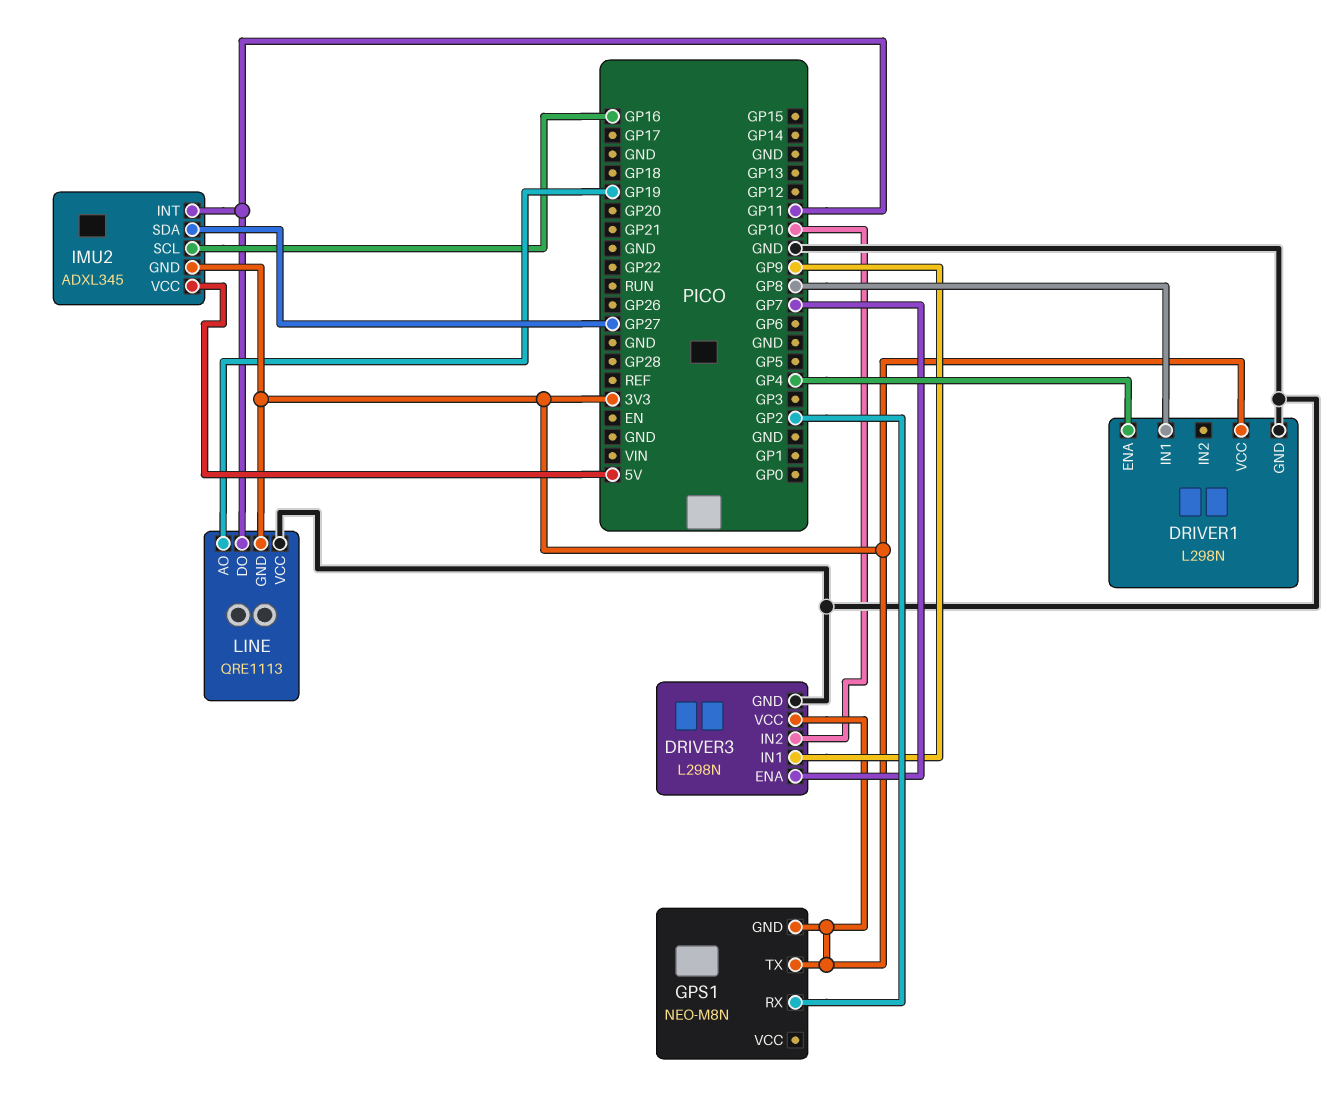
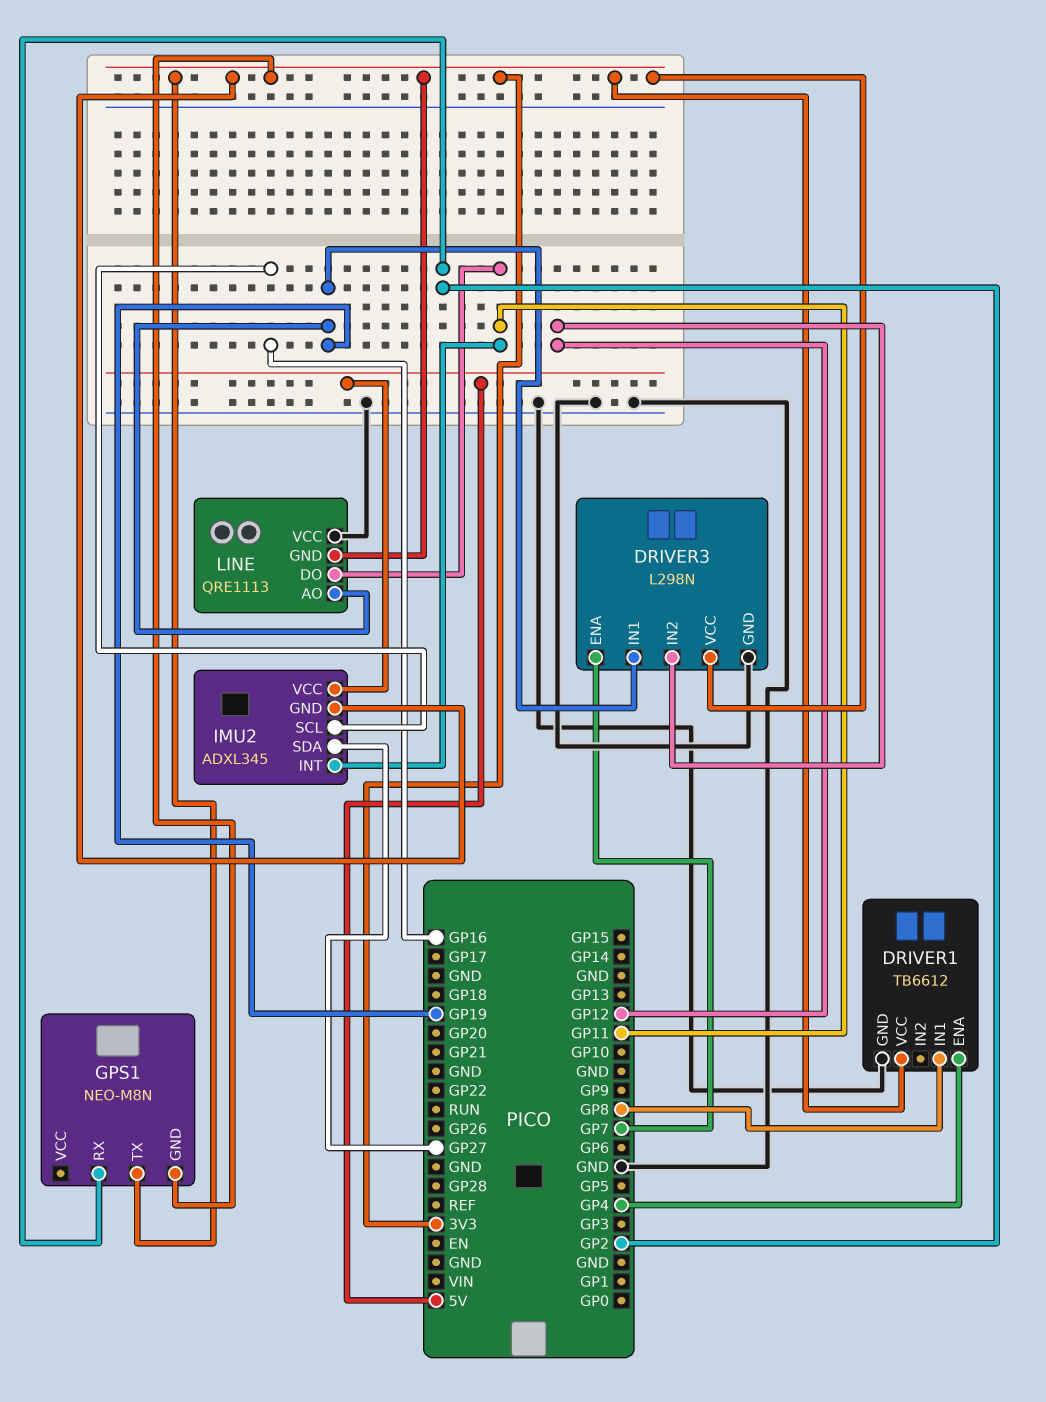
DRIVER1: L298N -> TB6612
DRIVER3 pin IN1: GP9 -> GP19
DRIVER3 pin IN2: GP10 -> GP12

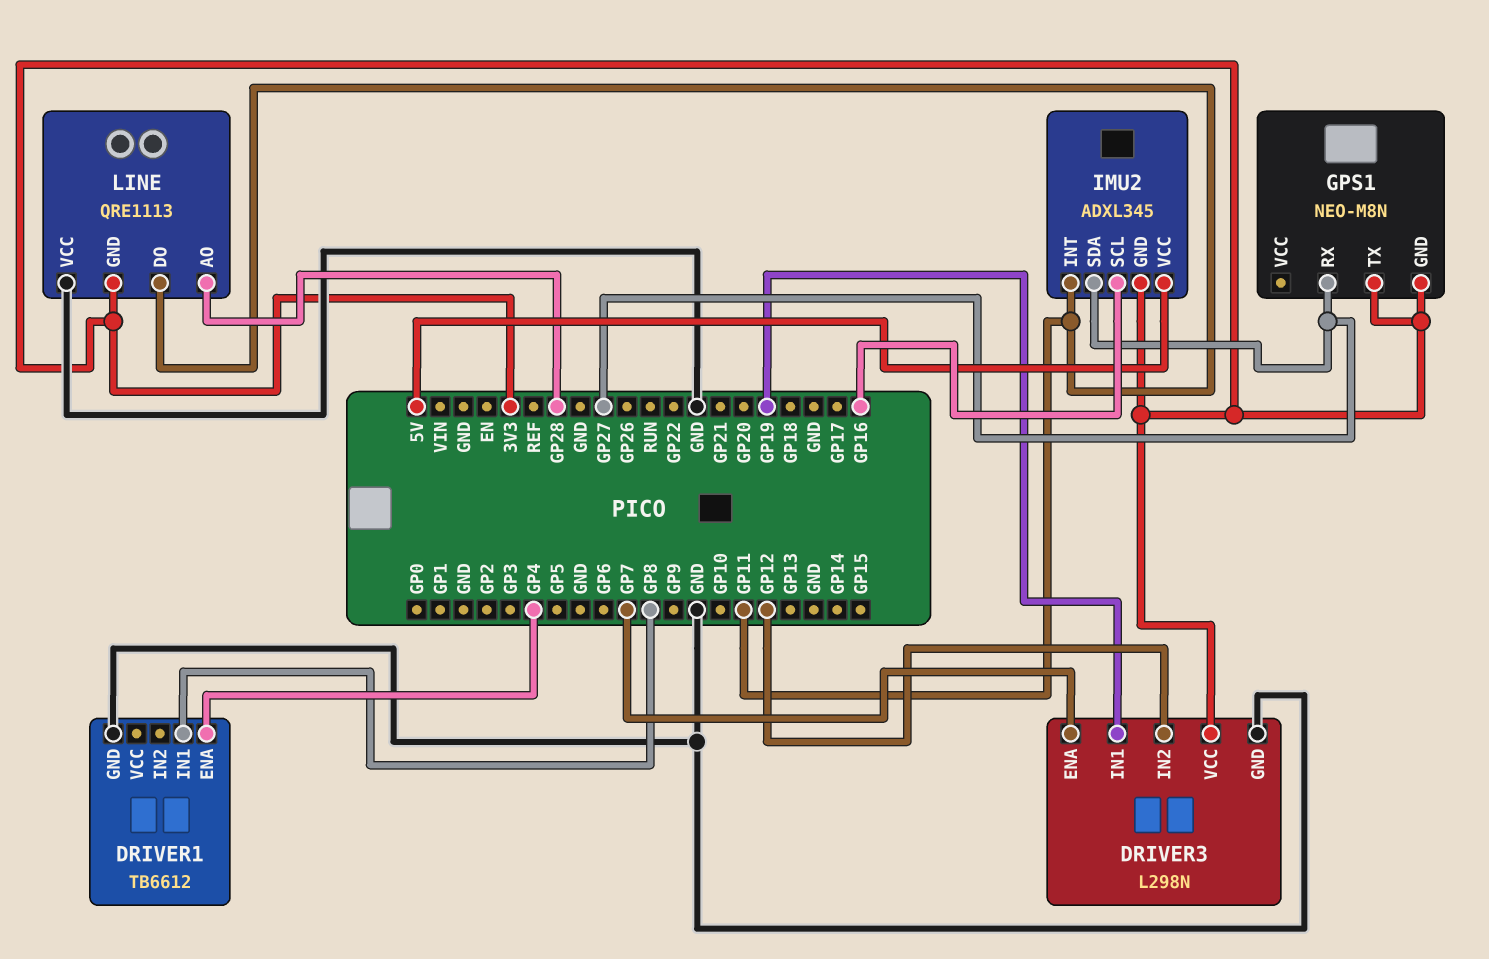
DRIVER1 pin VCC: 3V3 -> none
GPS1 pin RX: GP2 -> GP27
LINE pin AO: GP19 -> GP28

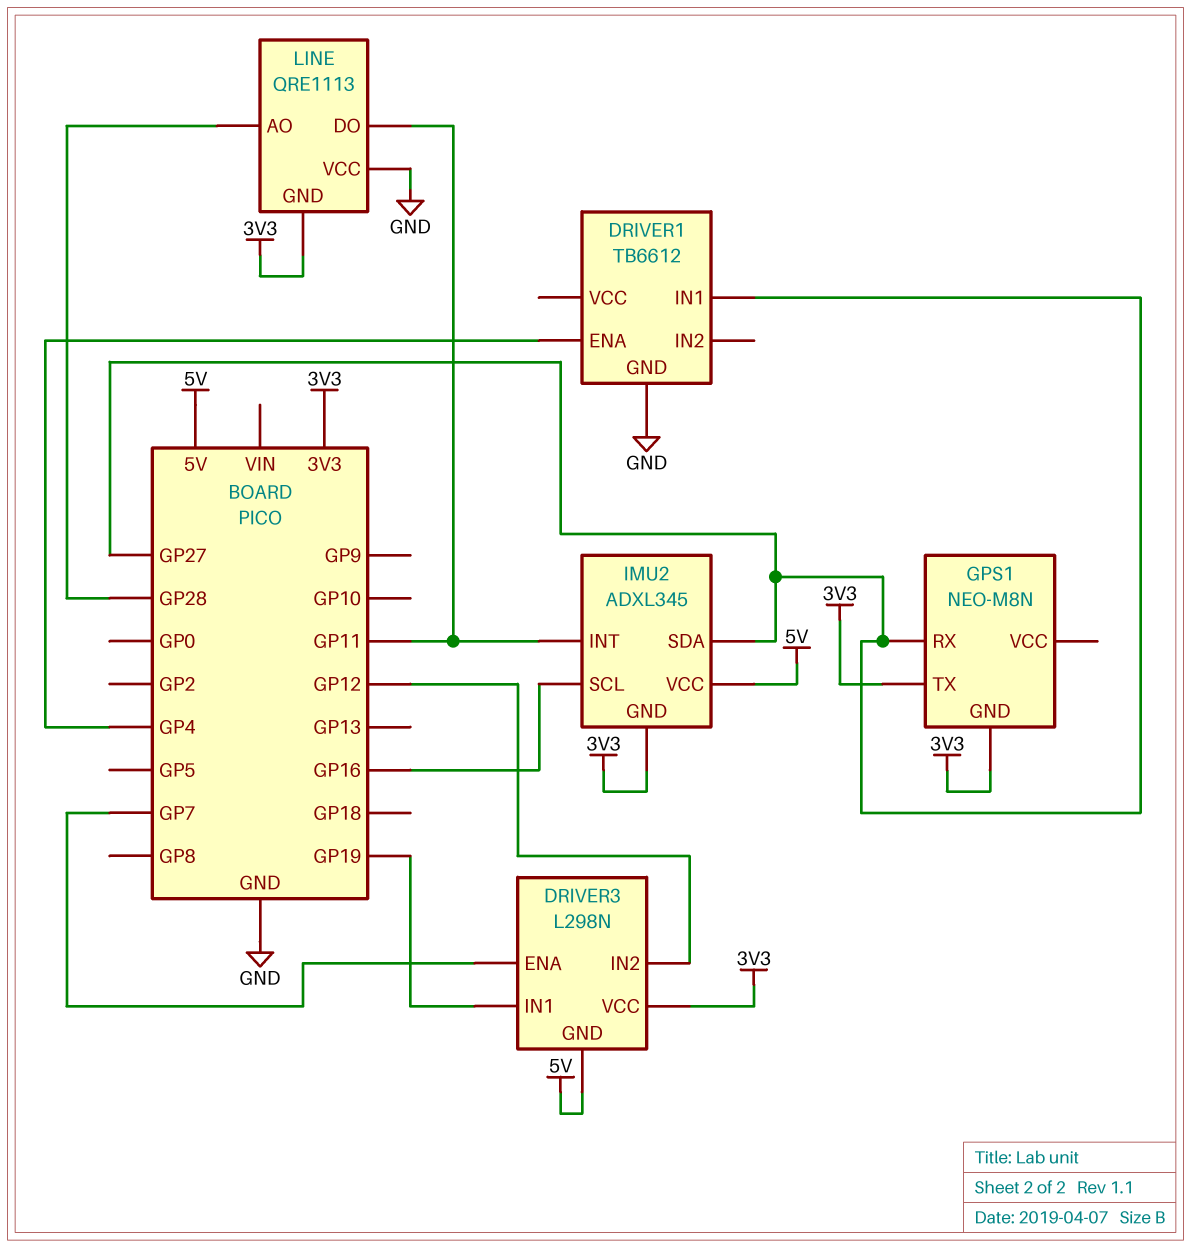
DRIVER1 pin IN1: GP8 -> GP27
DRIVER3 pin GND: GND -> 5V

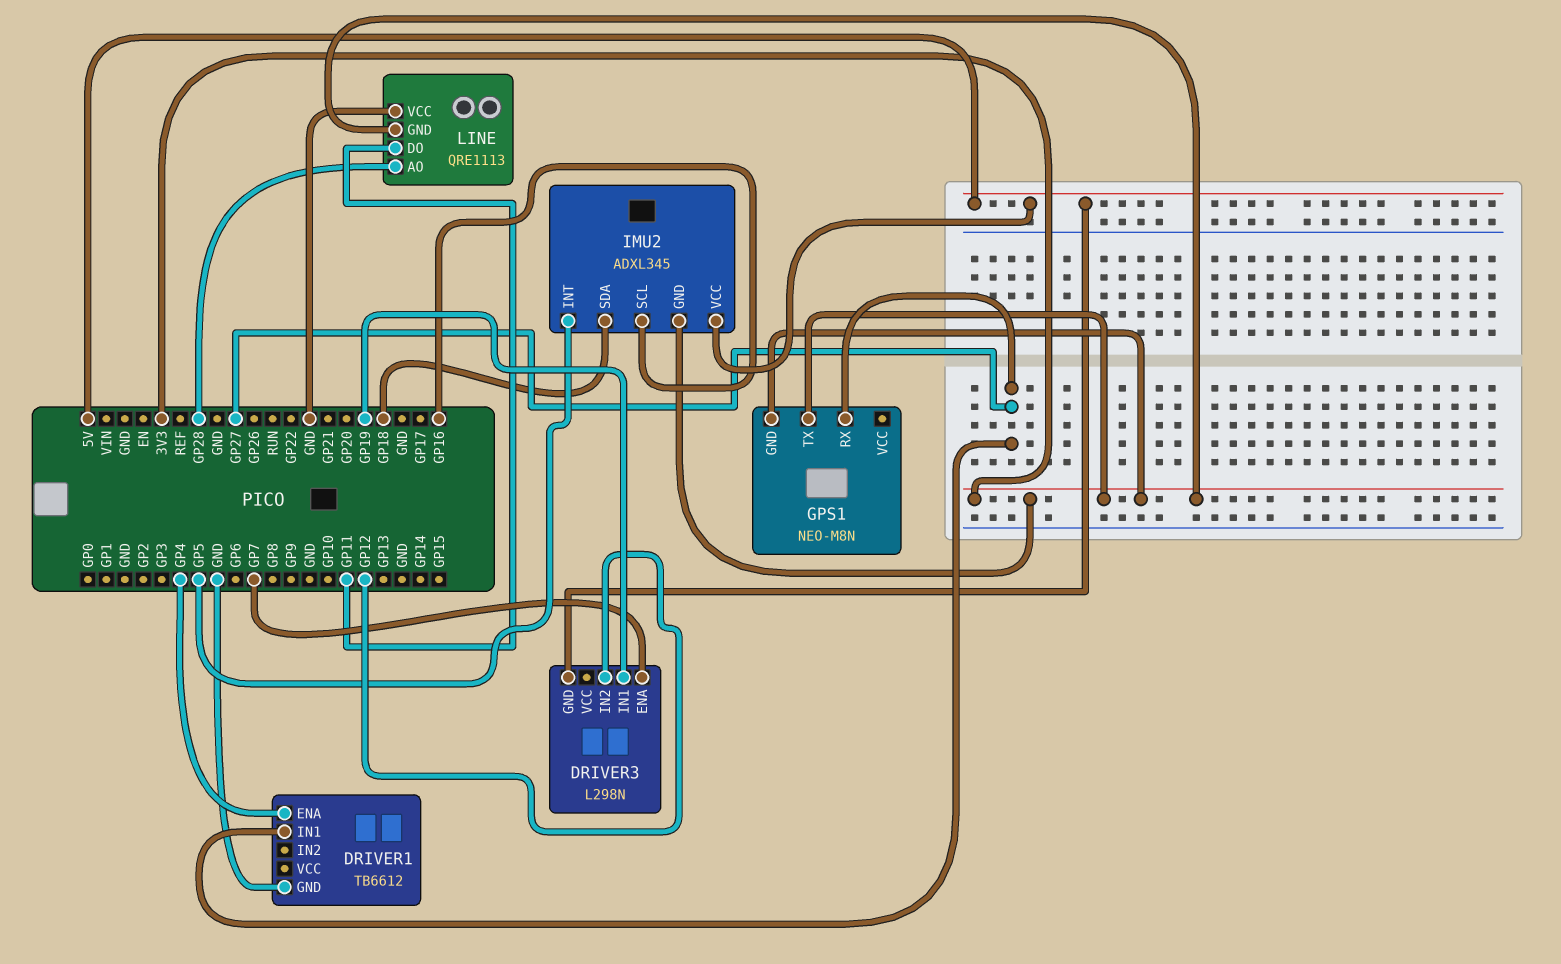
DRIVER3 pin VCC: 3V3 -> none
IMU2 pin INT: GP11 -> GP5
IMU2 pin SDA: GP27 -> GP18

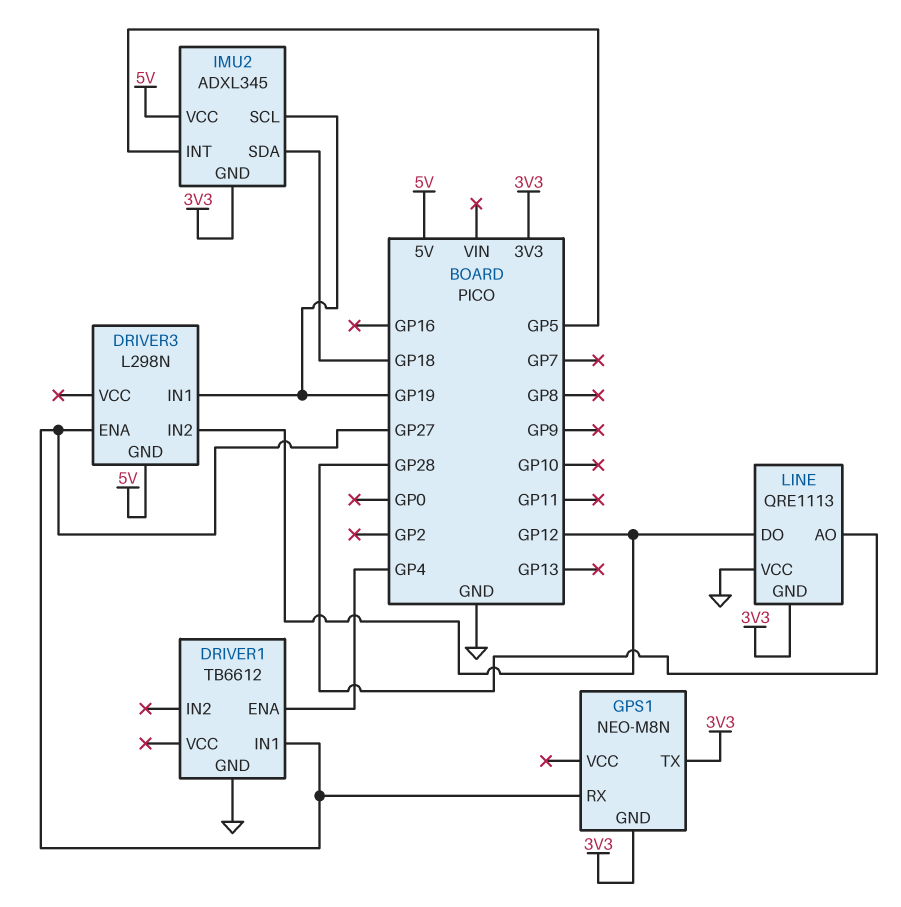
DRIVER3 pin ENA: GP7 -> GP27
IMU2 pin SCL: GP16 -> GP19
LINE pin DO: GP11 -> GP12

